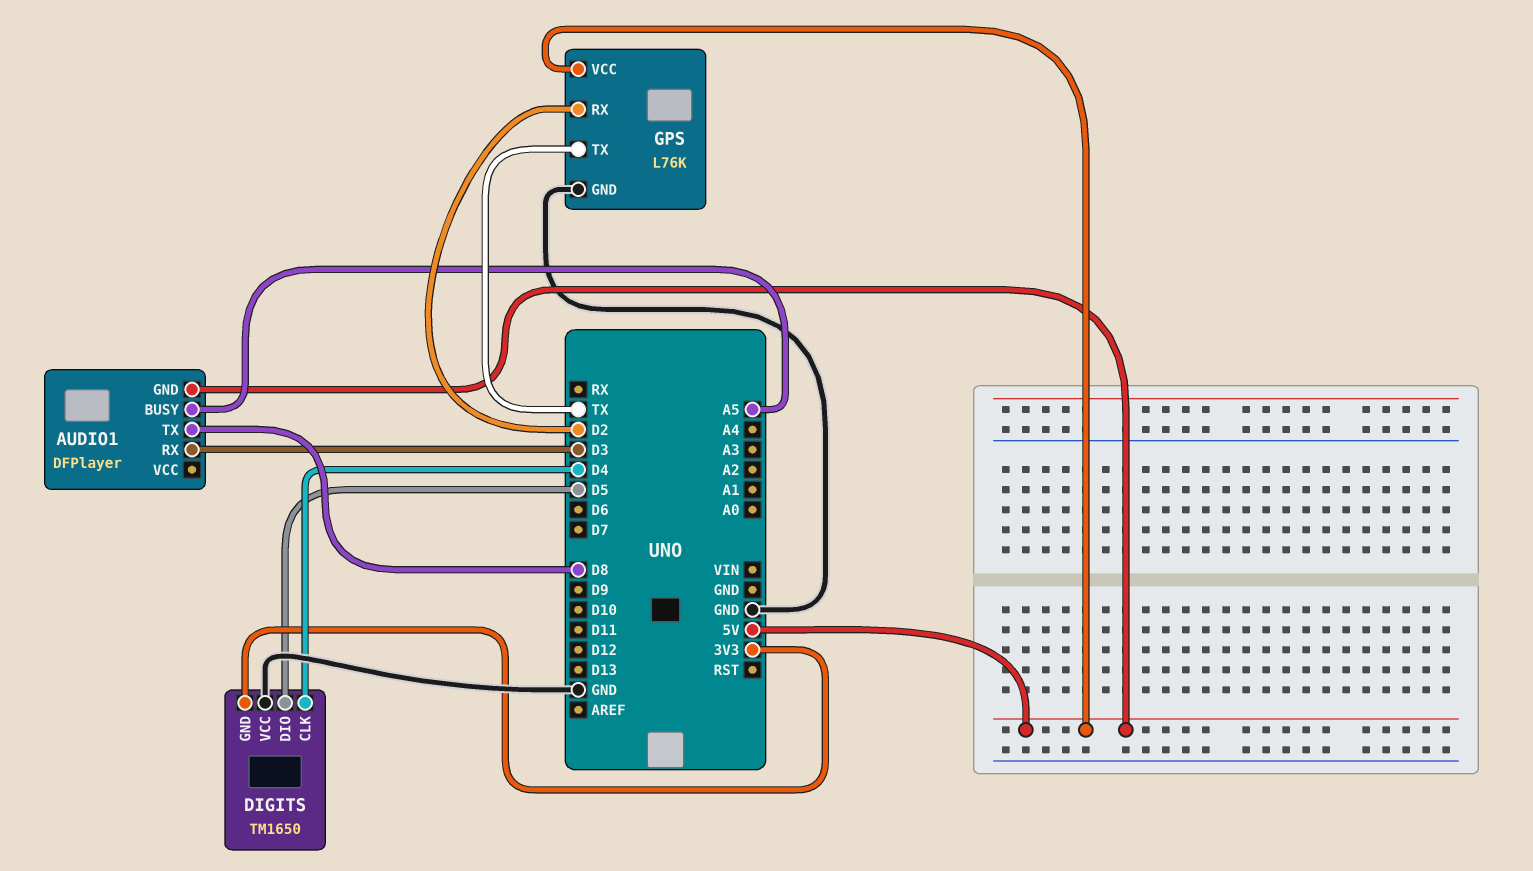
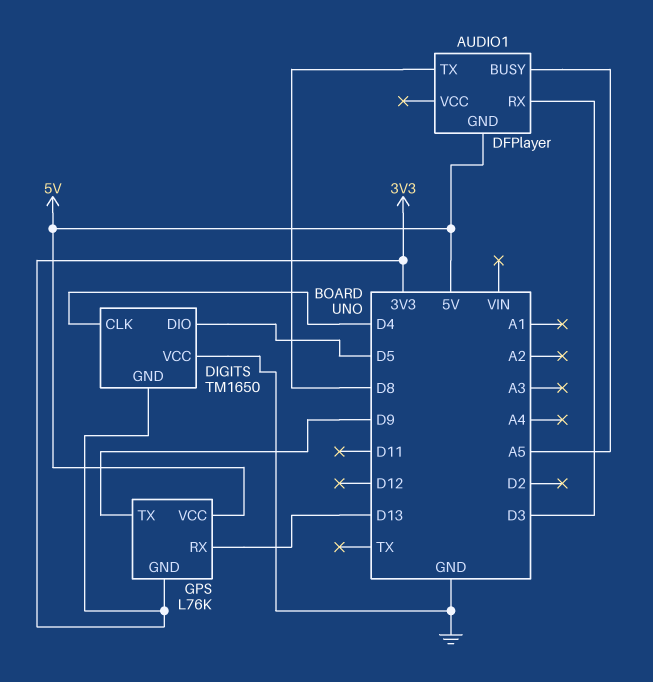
GPS pin GND: GND -> 3V3
GPS pin RX: D2 -> D13
GPS pin TX: TX -> D9

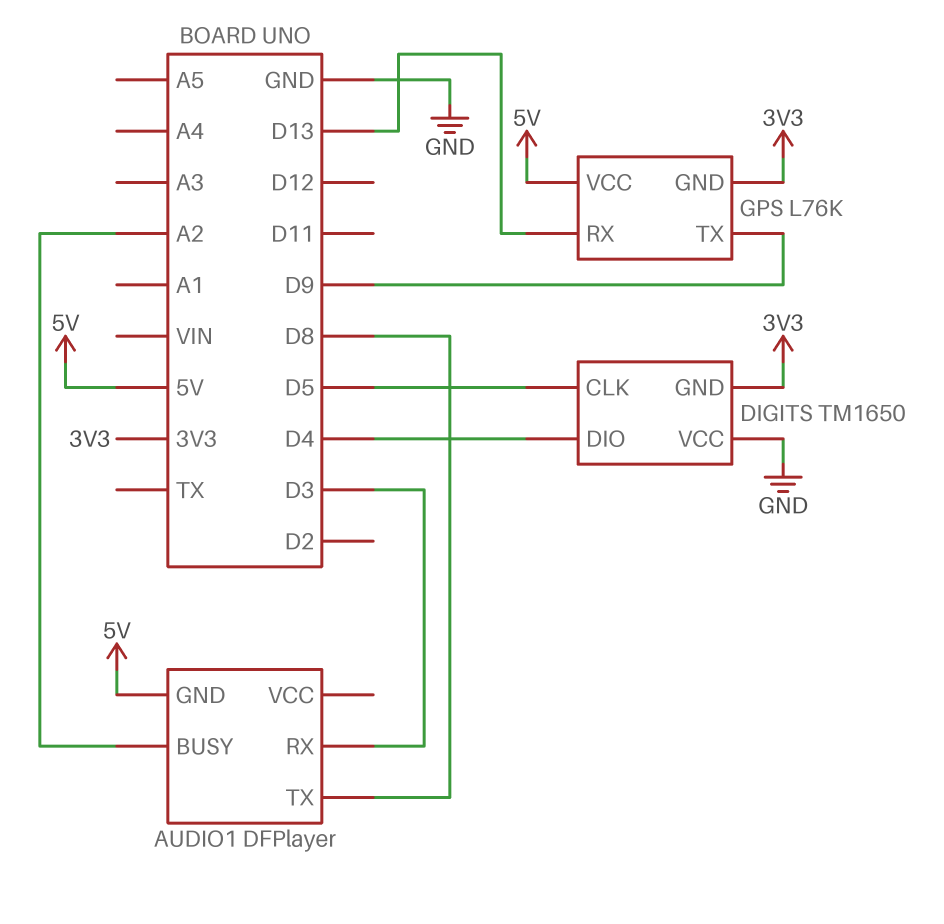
AUDIO1 pin BUSY: A5 -> A2
DIGITS pin CLK: D4 -> D5
DIGITS pin DIO: D5 -> D4

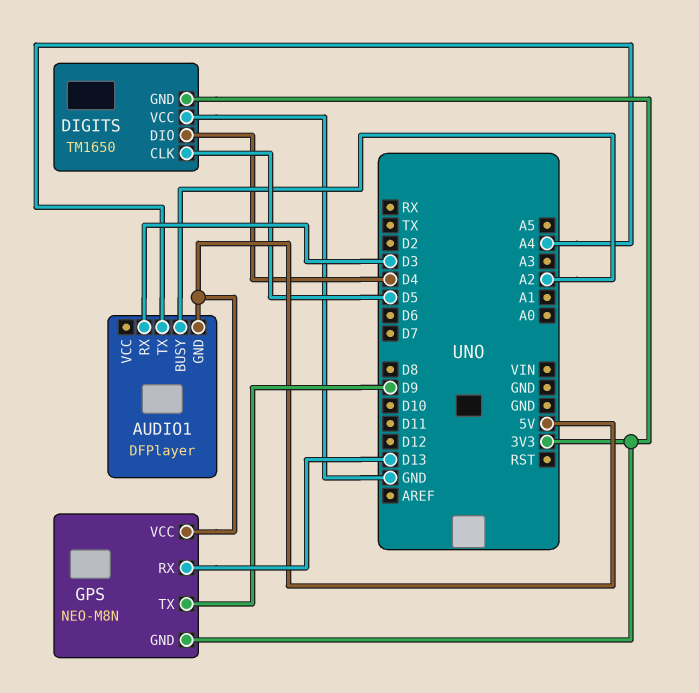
AUDIO1 pin TX: D8 -> A4
GPS: L76K -> NEO-M8N

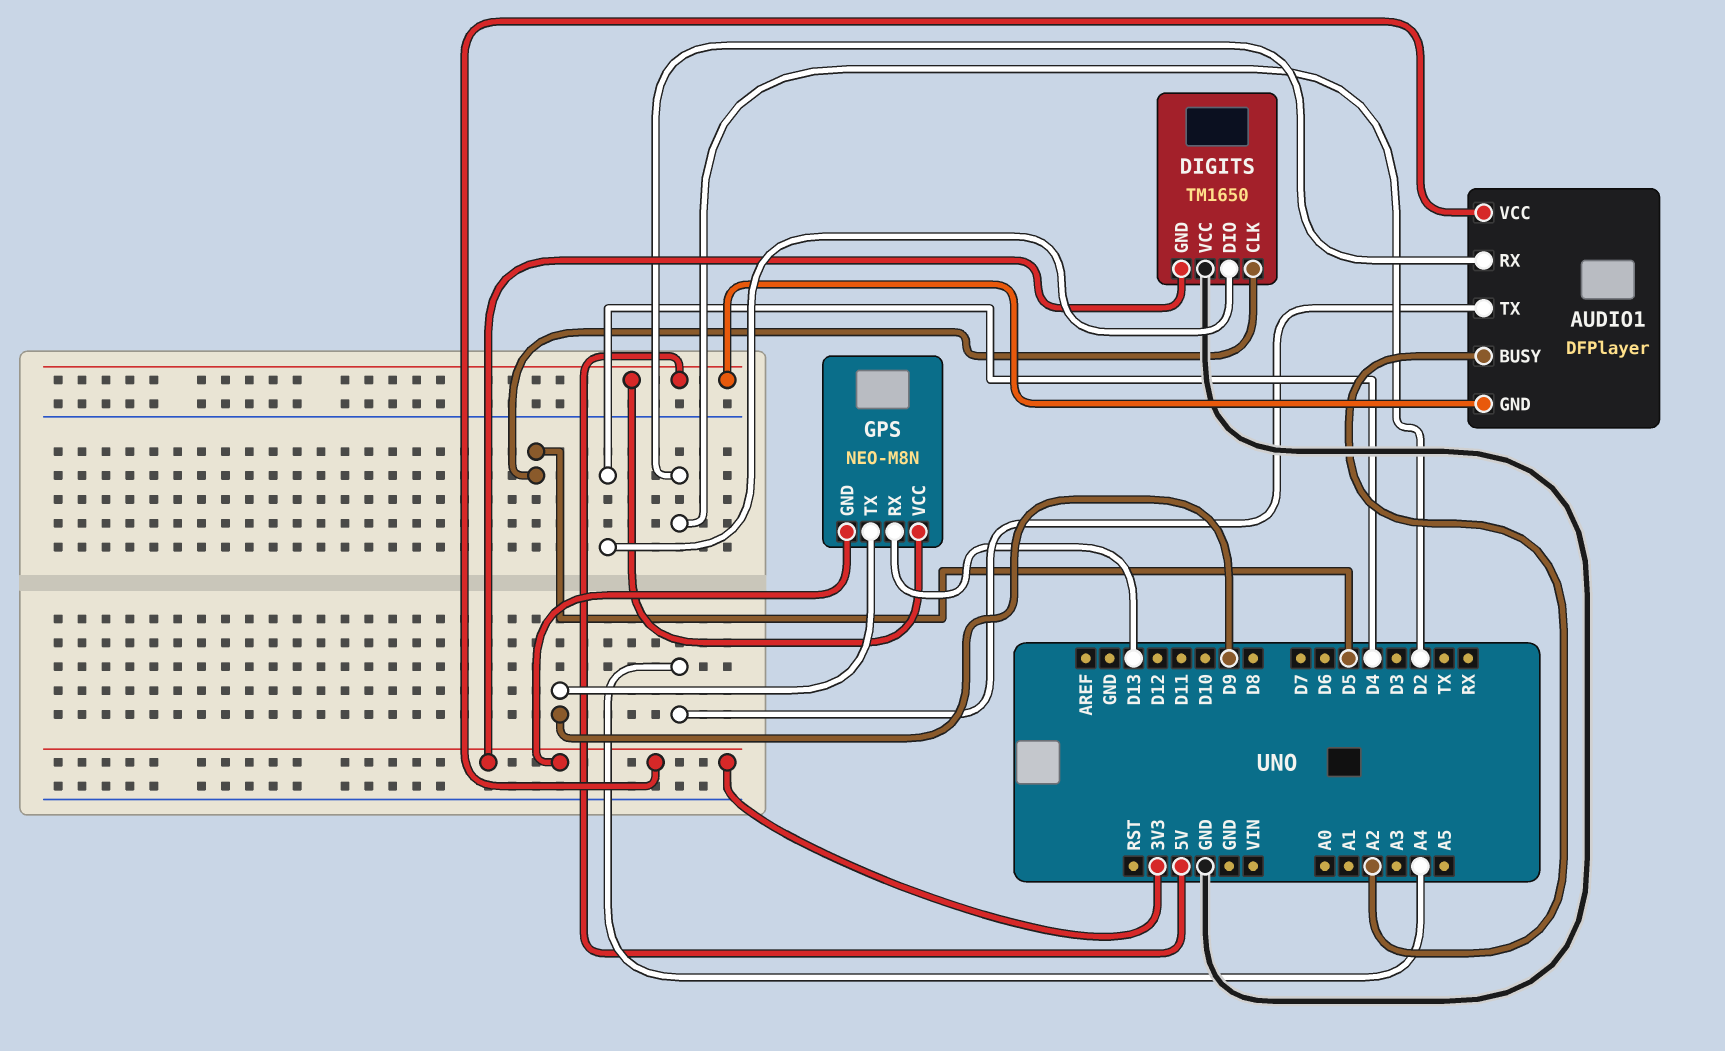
AUDIO1 pin RX: D3 -> D2
AUDIO1 pin VCC: none -> 3V3

